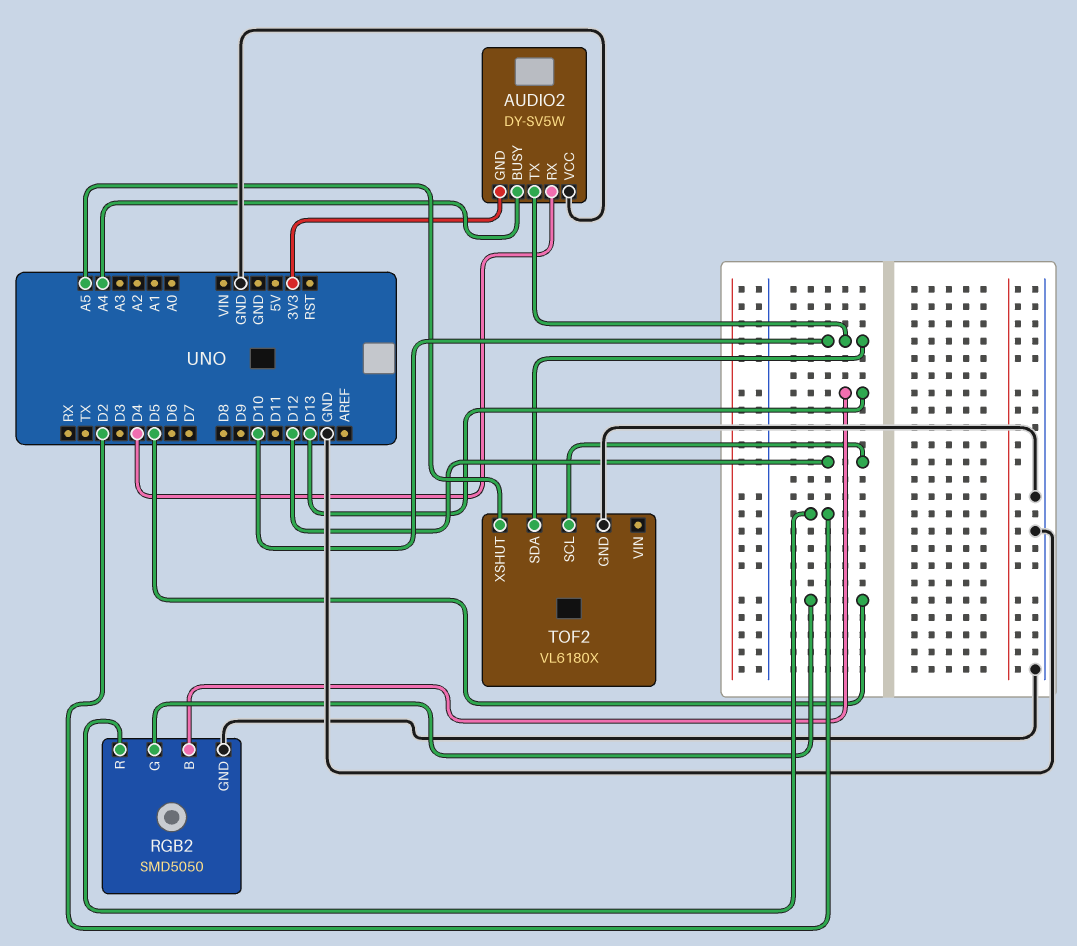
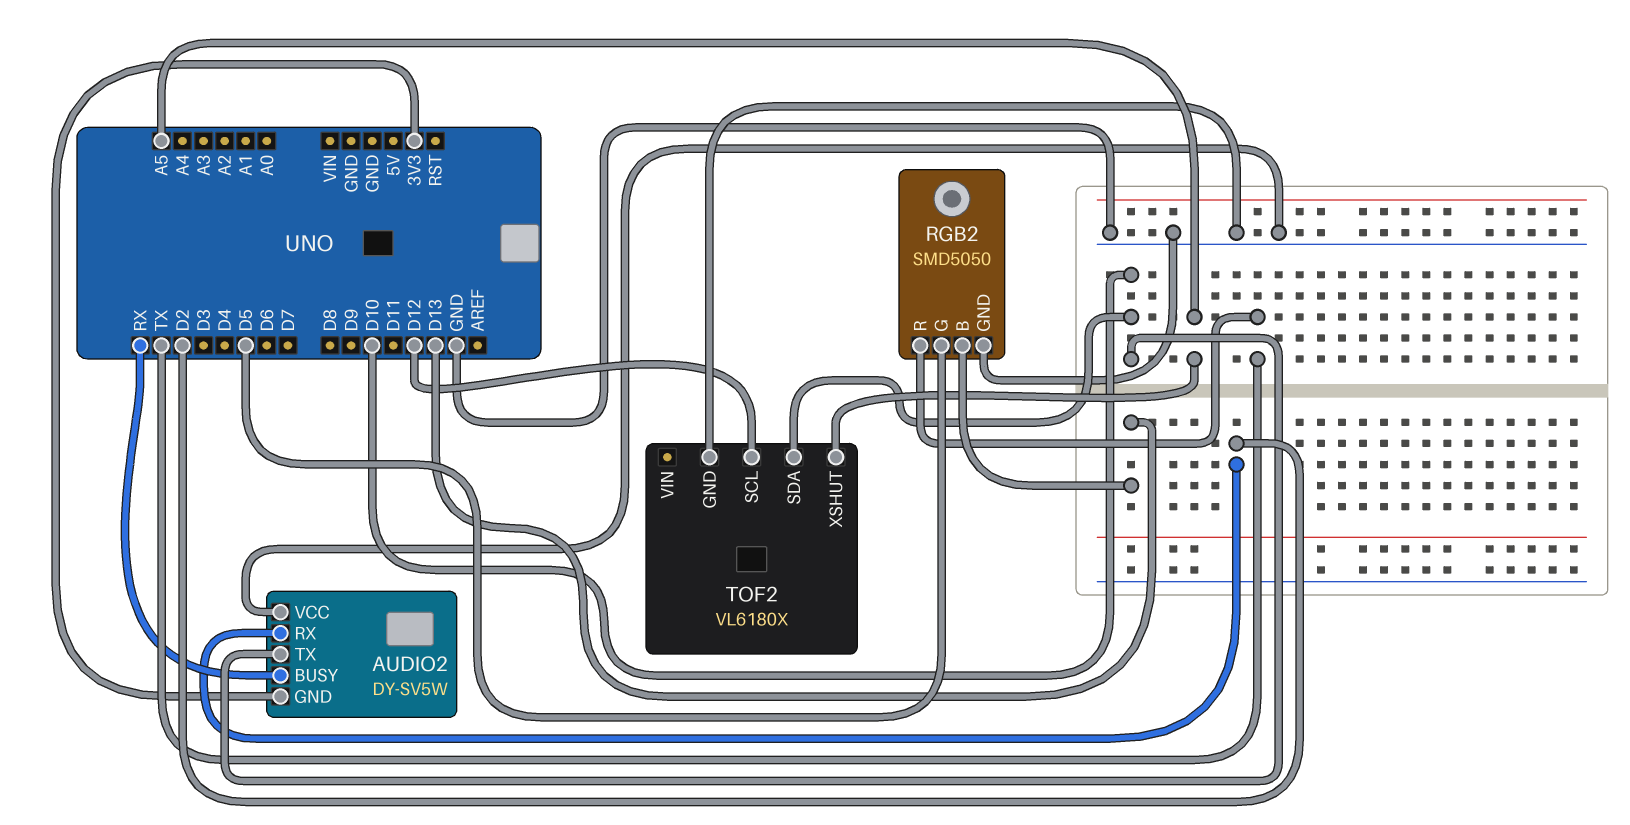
AUDIO2 pin BUSY: A4 -> RX
AUDIO2 pin RX: D4 -> D2
RGB2 pin R: D2 -> TX

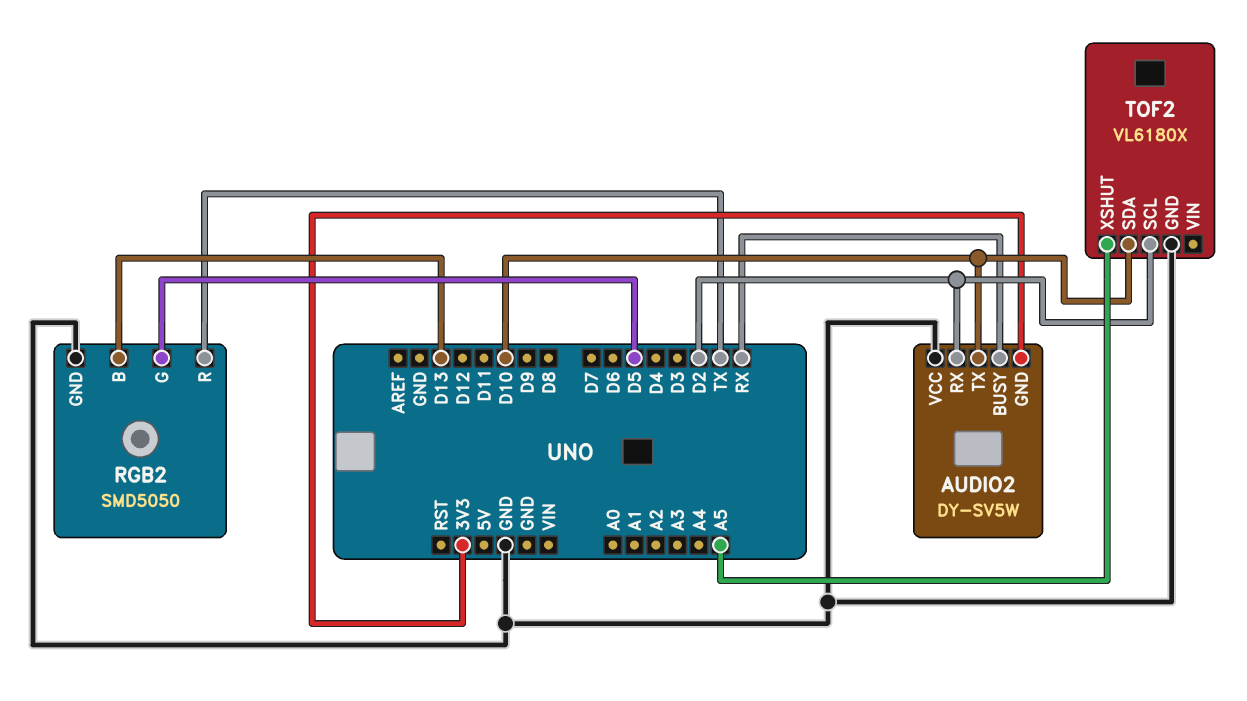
TOF2 pin SCL: D12 -> D2

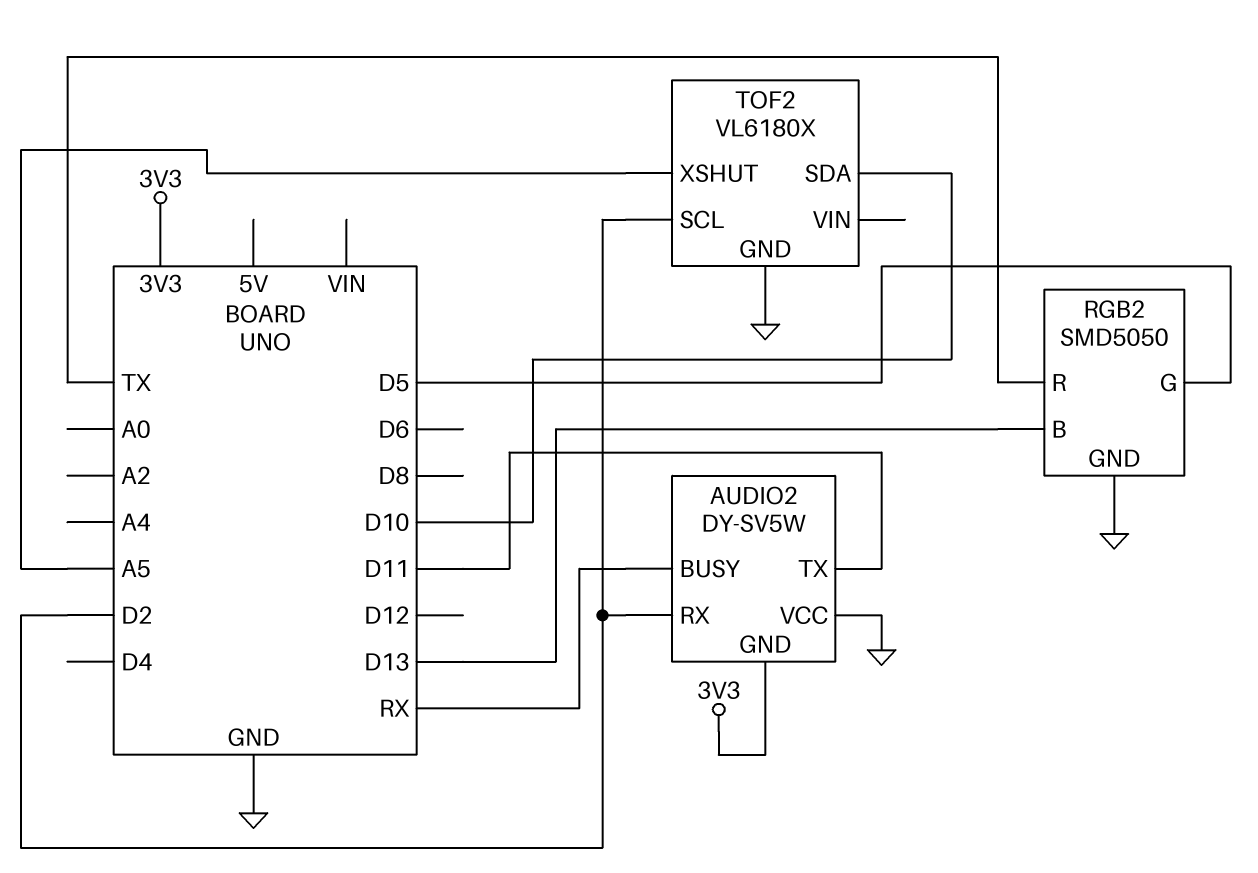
AUDIO2 pin TX: D10 -> D11

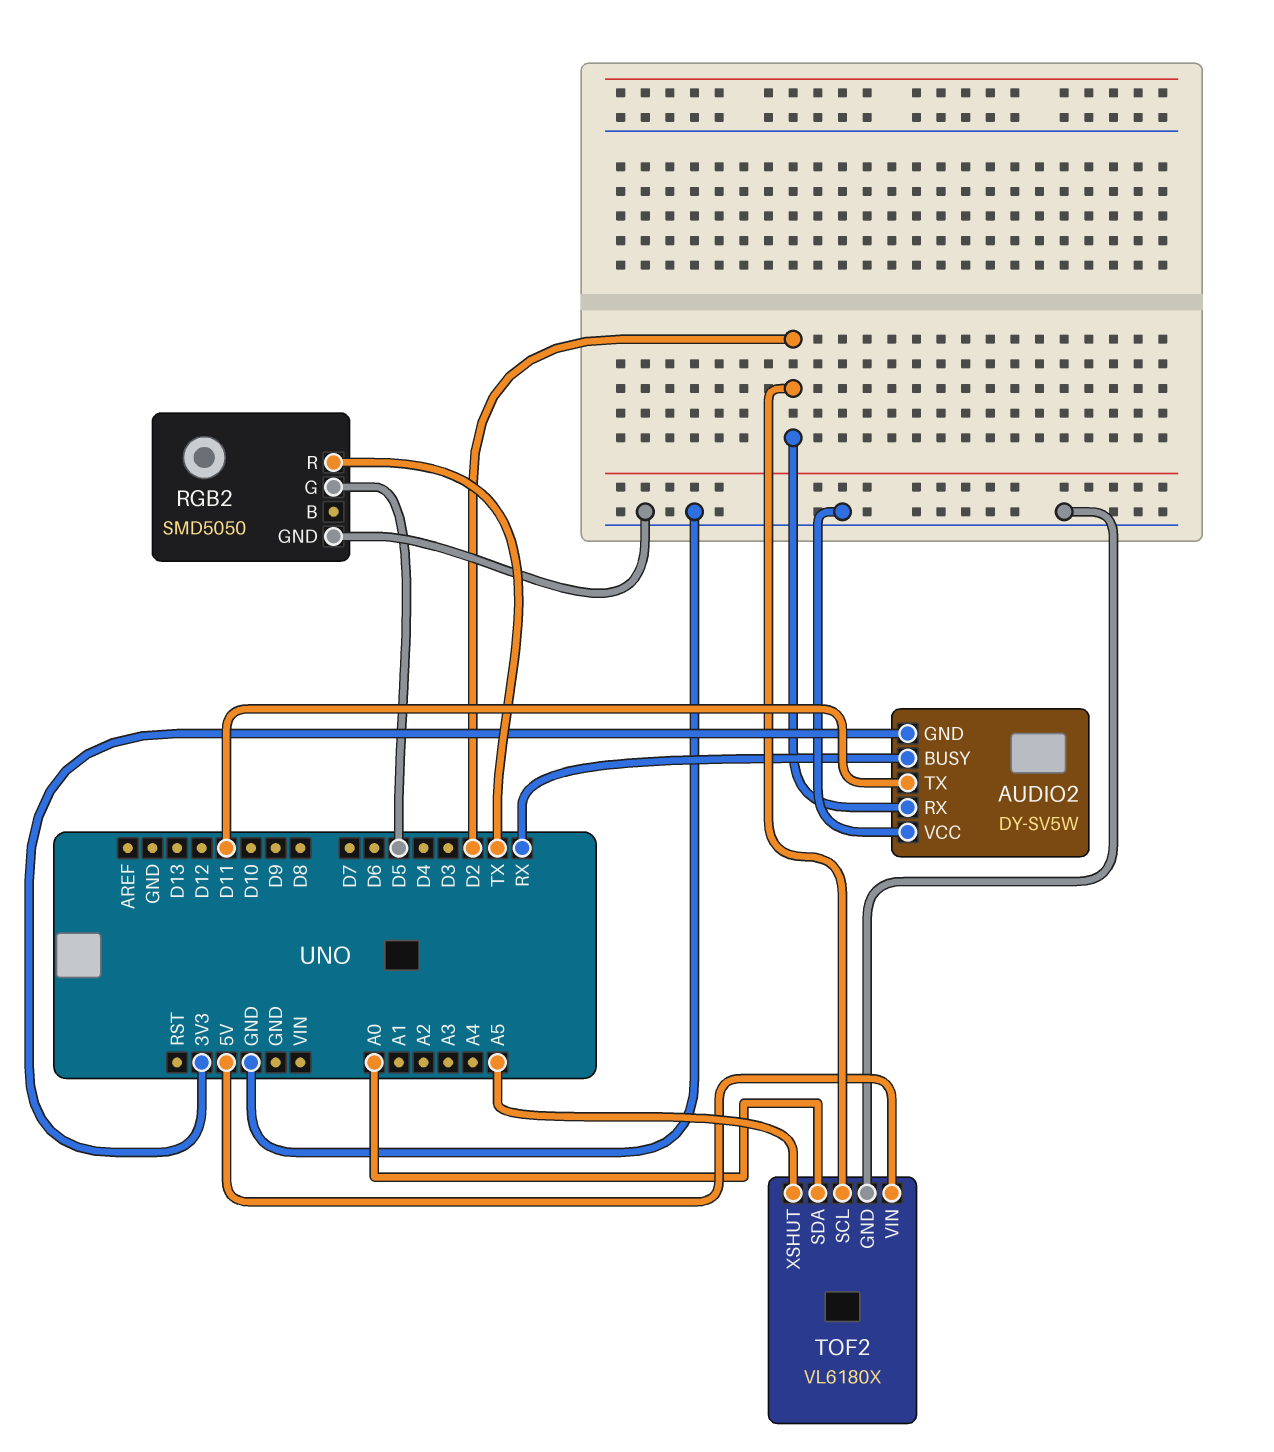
RGB2 pin B: D13 -> none
TOF2 pin SDA: D10 -> A0
TOF2 pin VIN: none -> 5V

